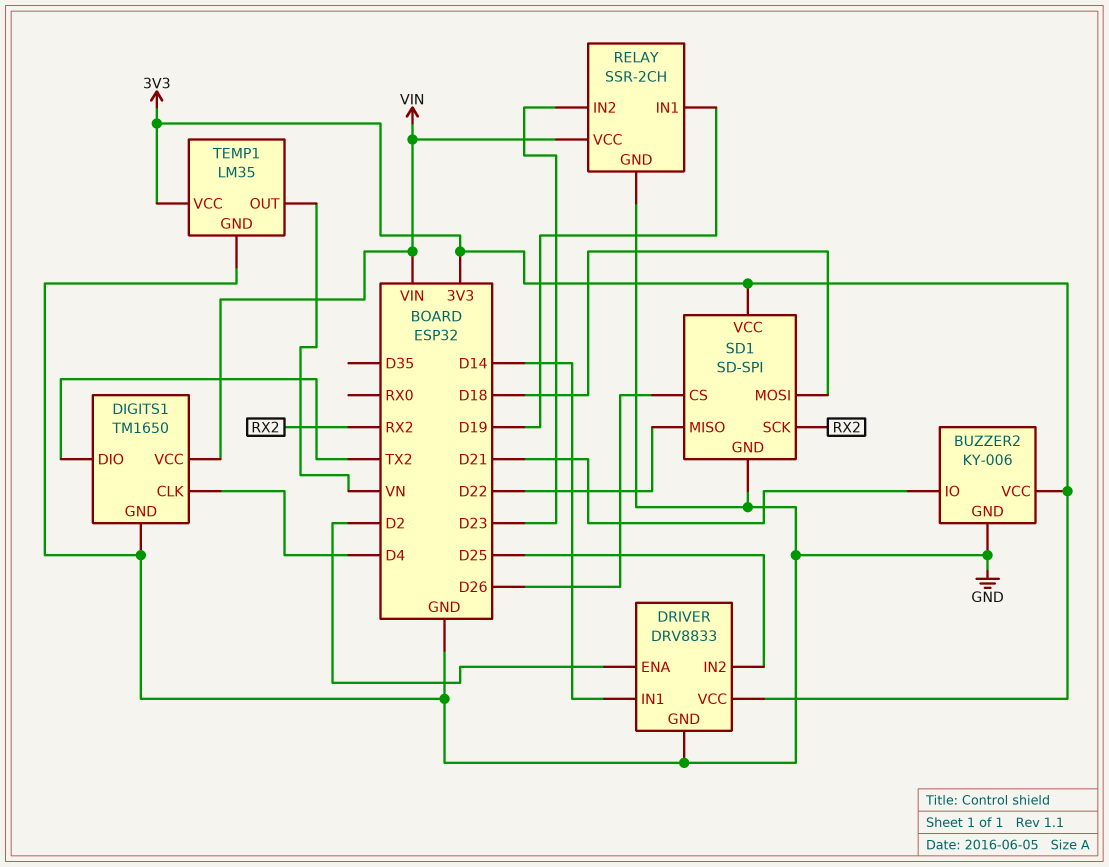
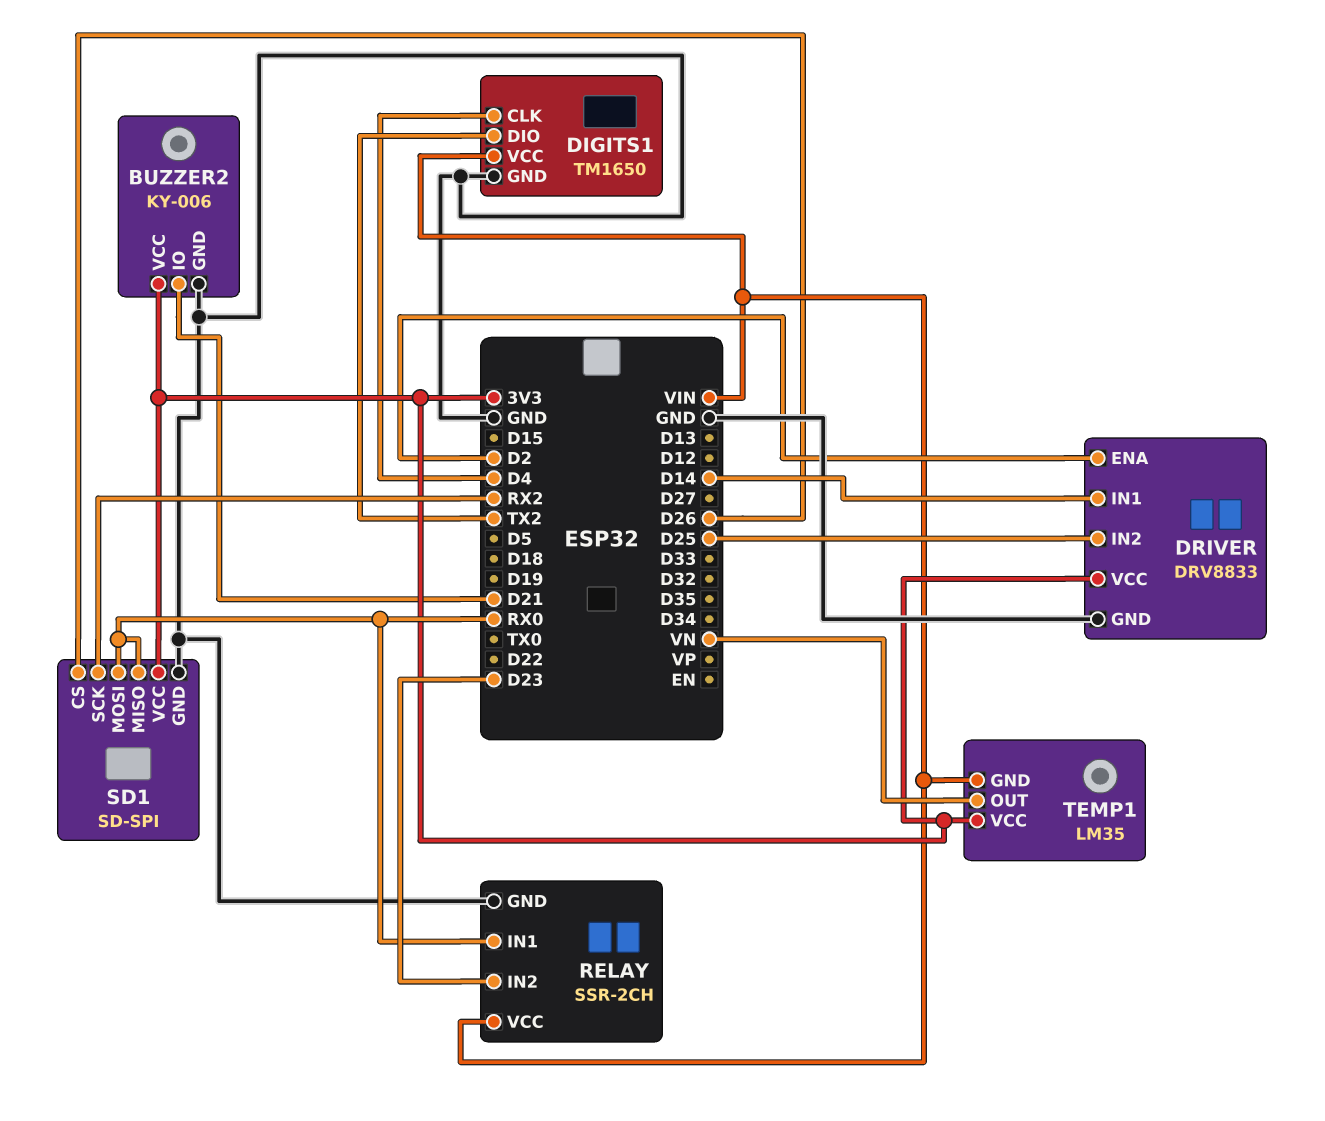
RELAY pin IN1: D19 -> RX0
SD1 pin MISO: D22 -> RX0
SD1 pin MOSI: D18 -> RX0
TEMP1 pin GND: GND -> VIN

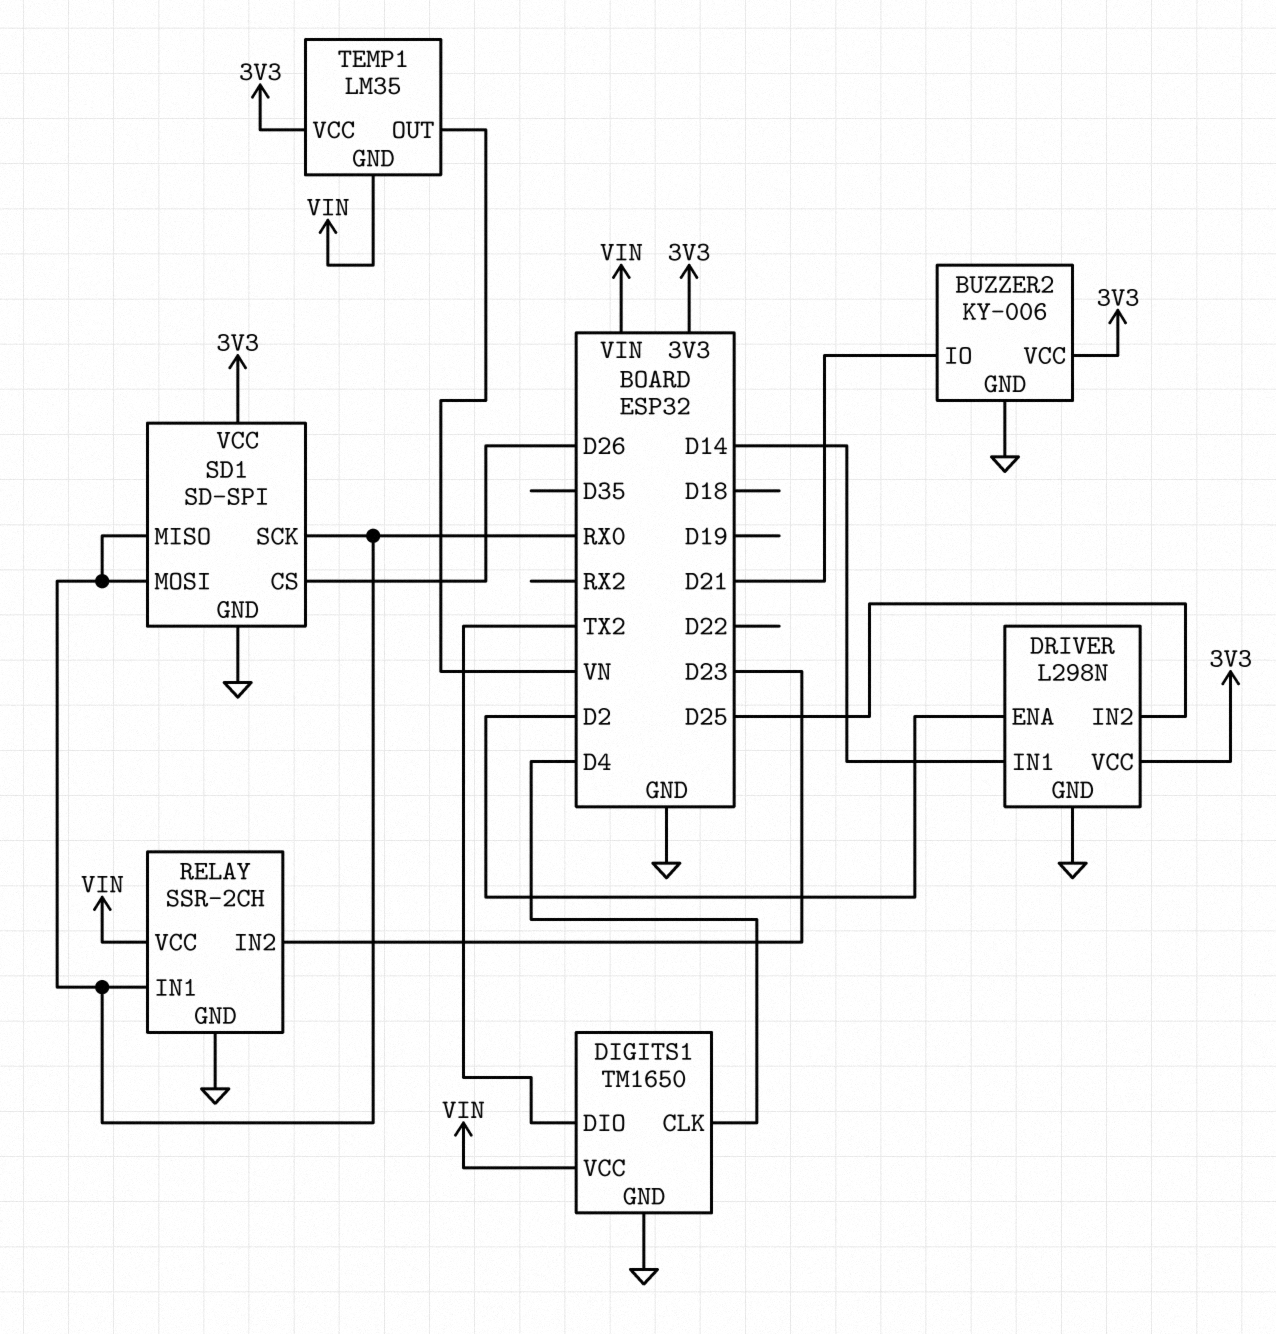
DRIVER: DRV8833 -> L298N
SD1 pin SCK: RX2 -> RX0

